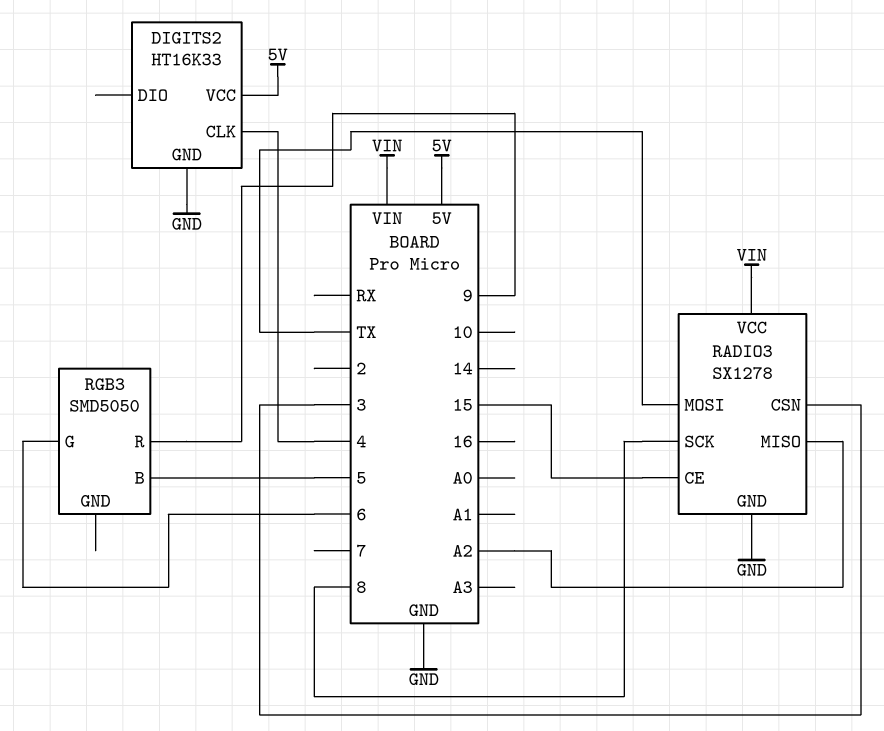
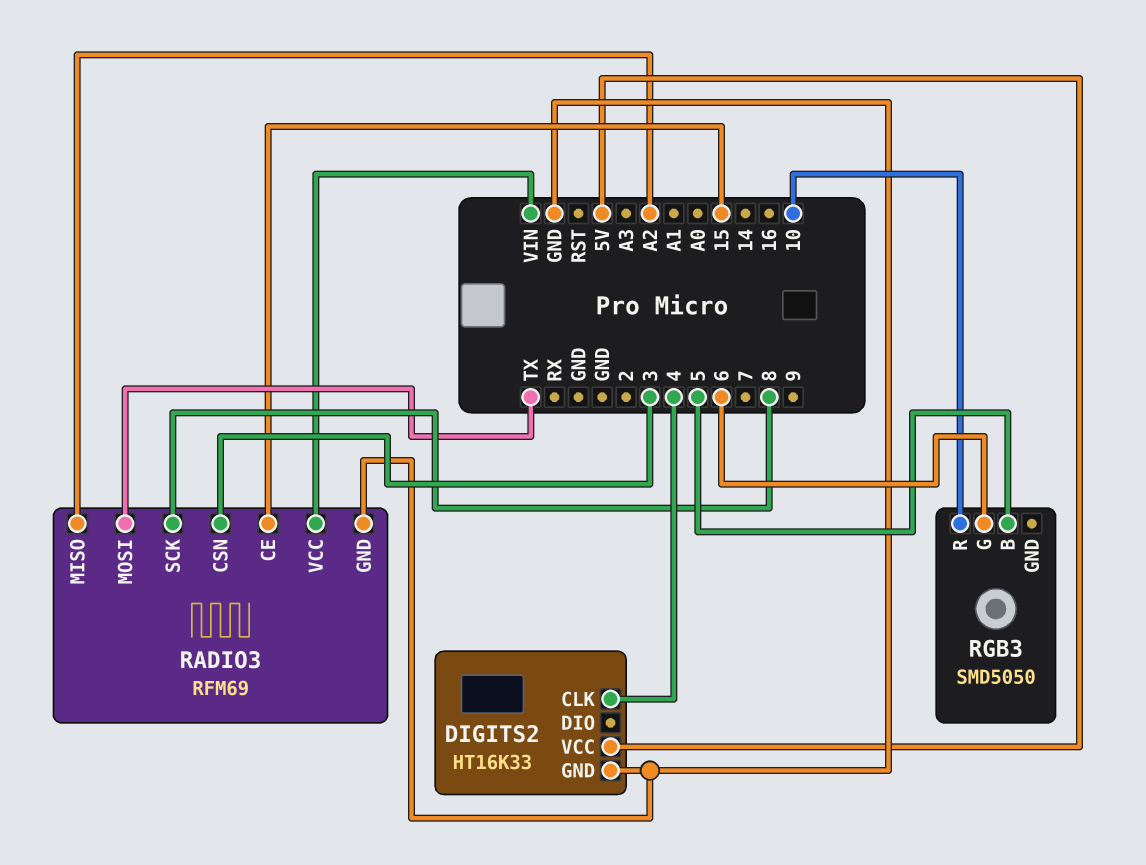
RADIO3: SX1278 -> RFM69
RGB3 pin R: 9 -> 10

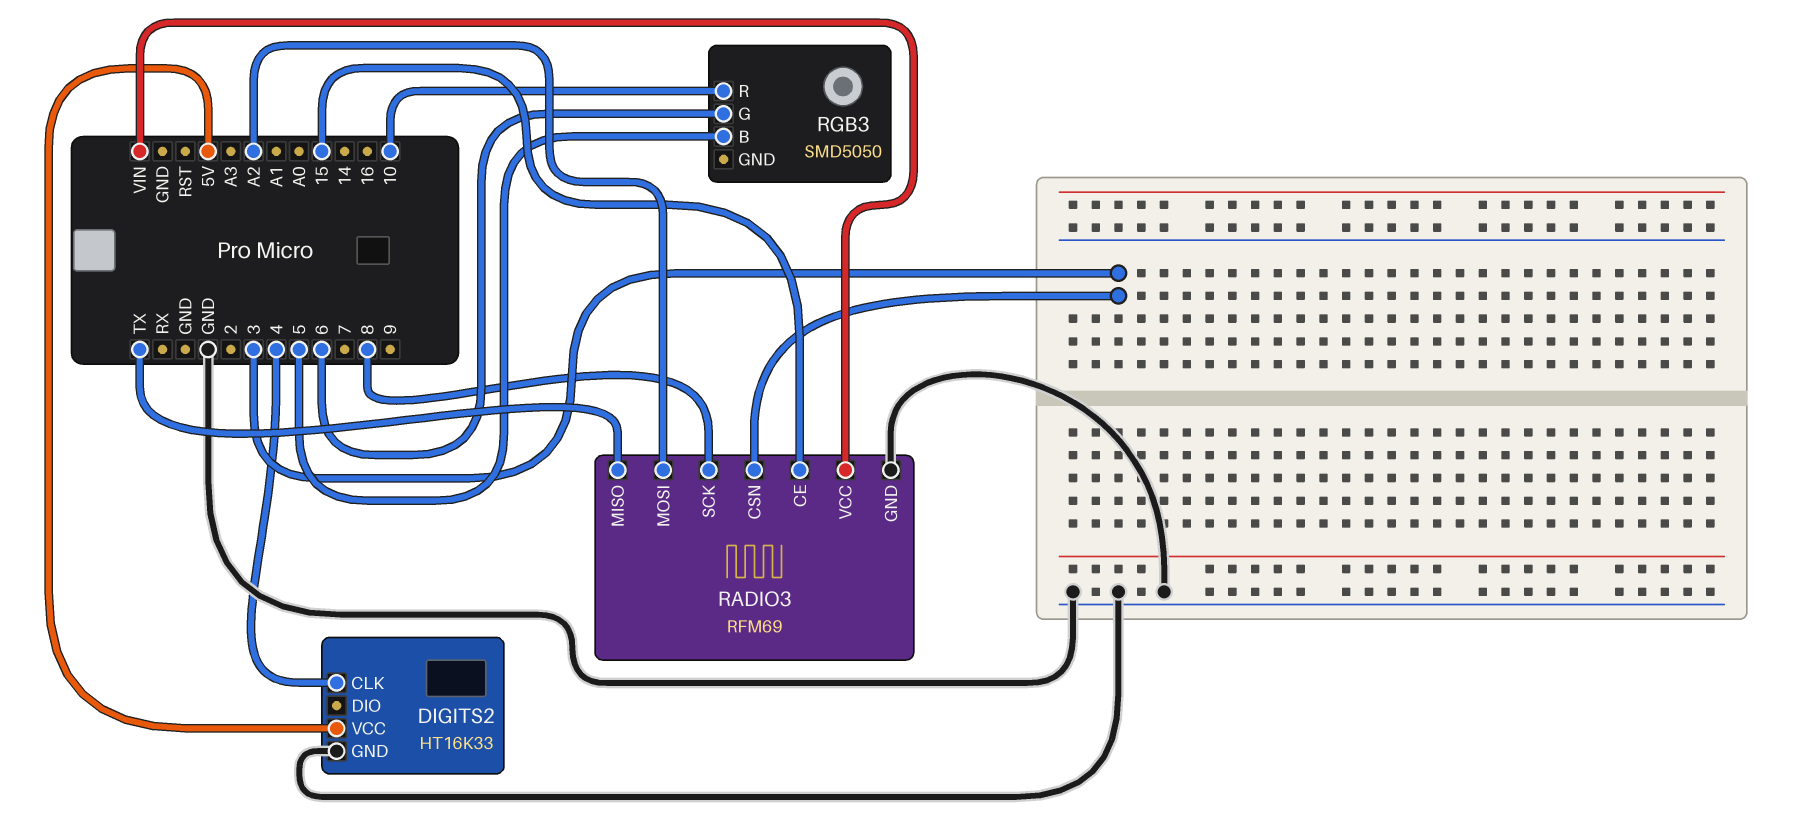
RADIO3 pin MISO: A2 -> TX
RADIO3 pin MOSI: TX -> A2

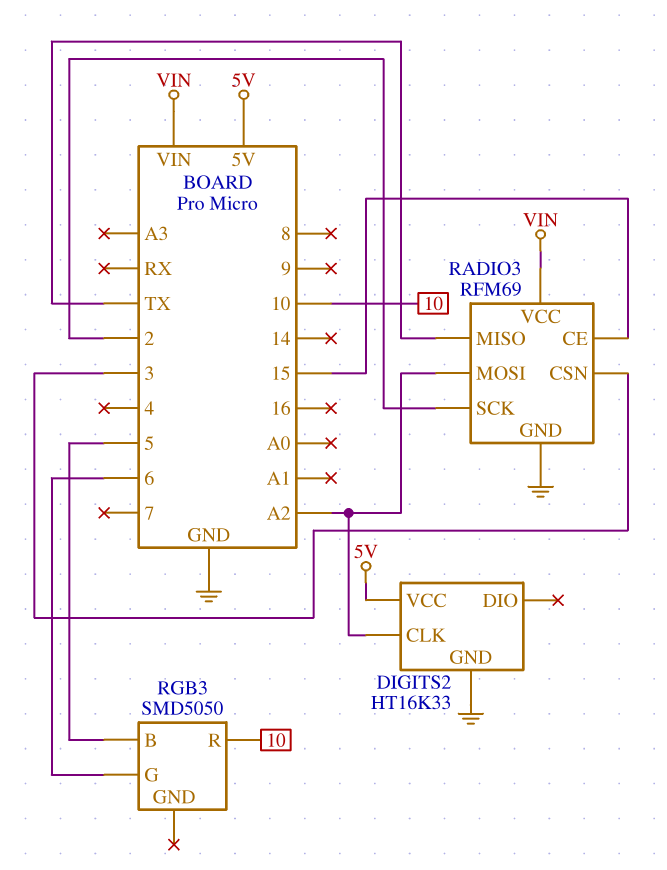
DIGITS2 pin CLK: 4 -> A2
RADIO3 pin SCK: 8 -> 2

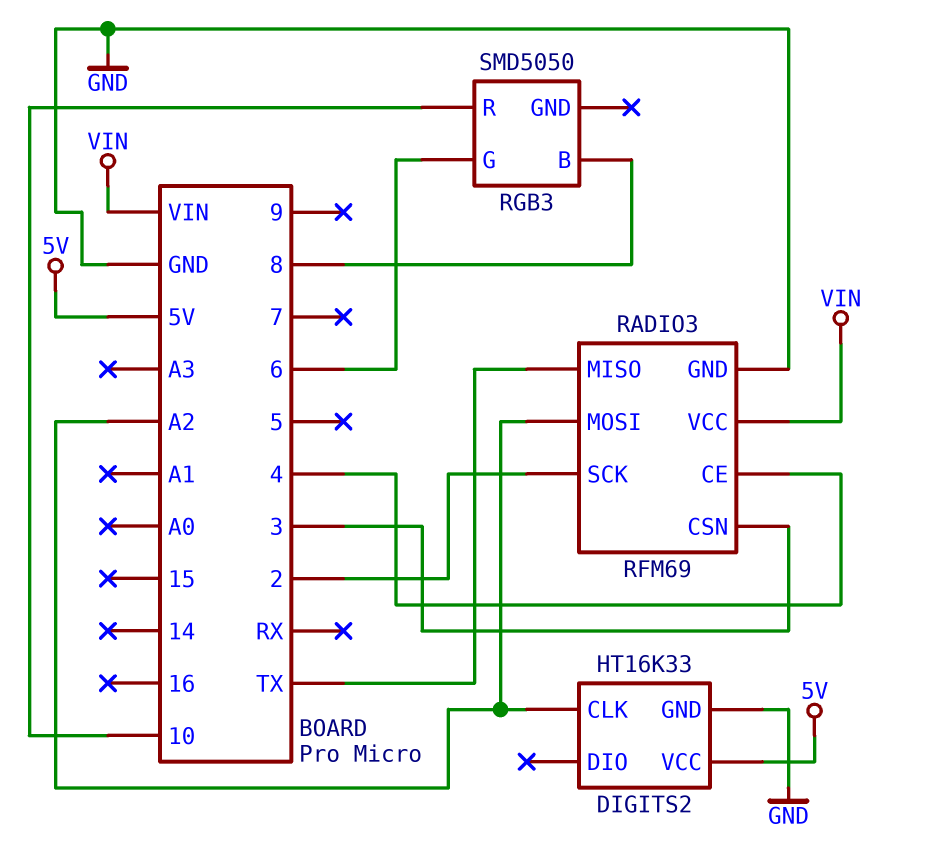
RADIO3 pin CE: 15 -> 4
RGB3 pin B: 5 -> 8

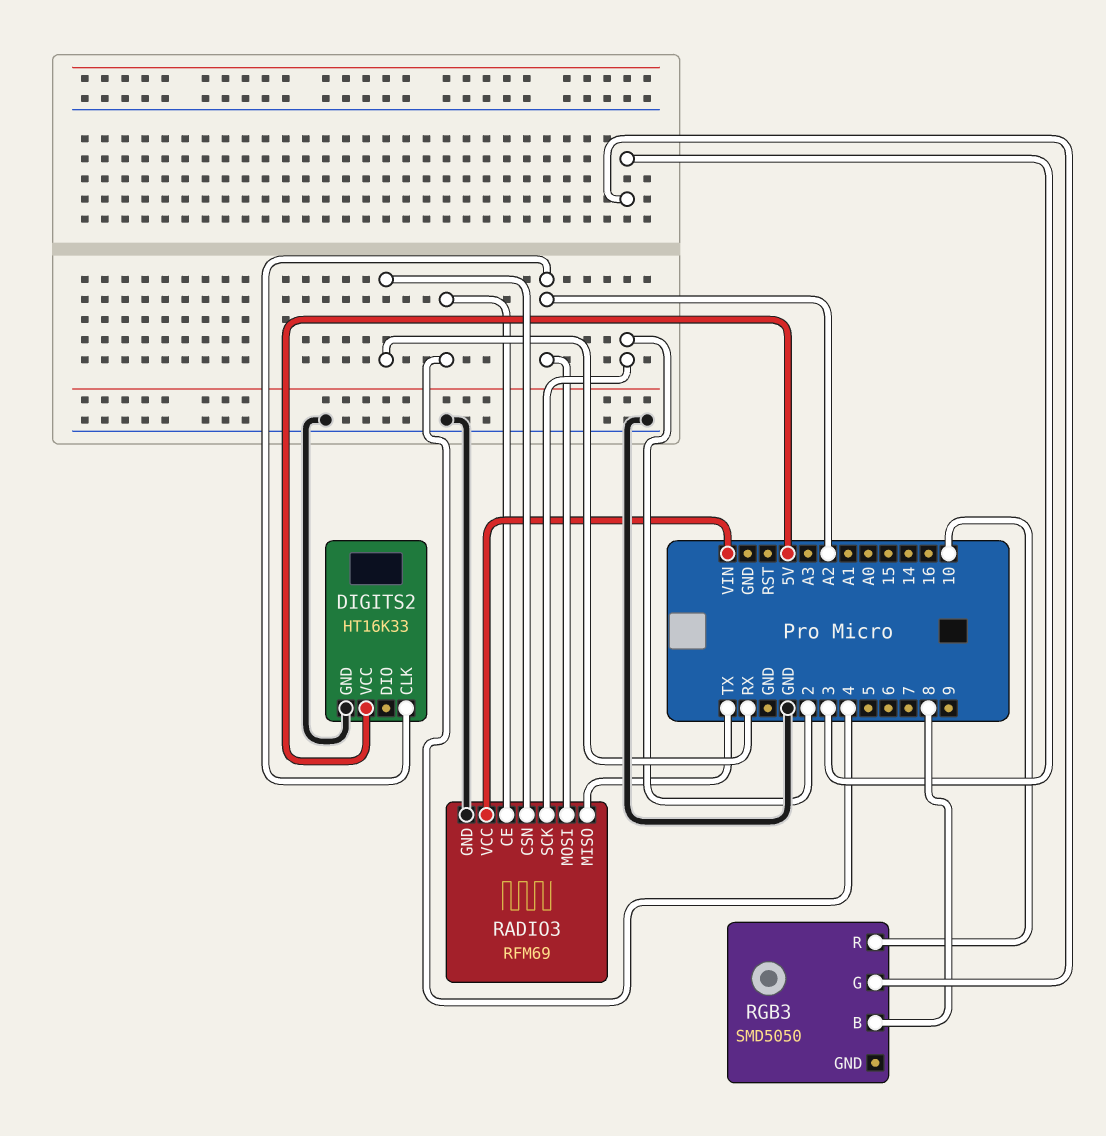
RADIO3 pin CSN: 3 -> RX
RGB3 pin G: 6 -> 3

